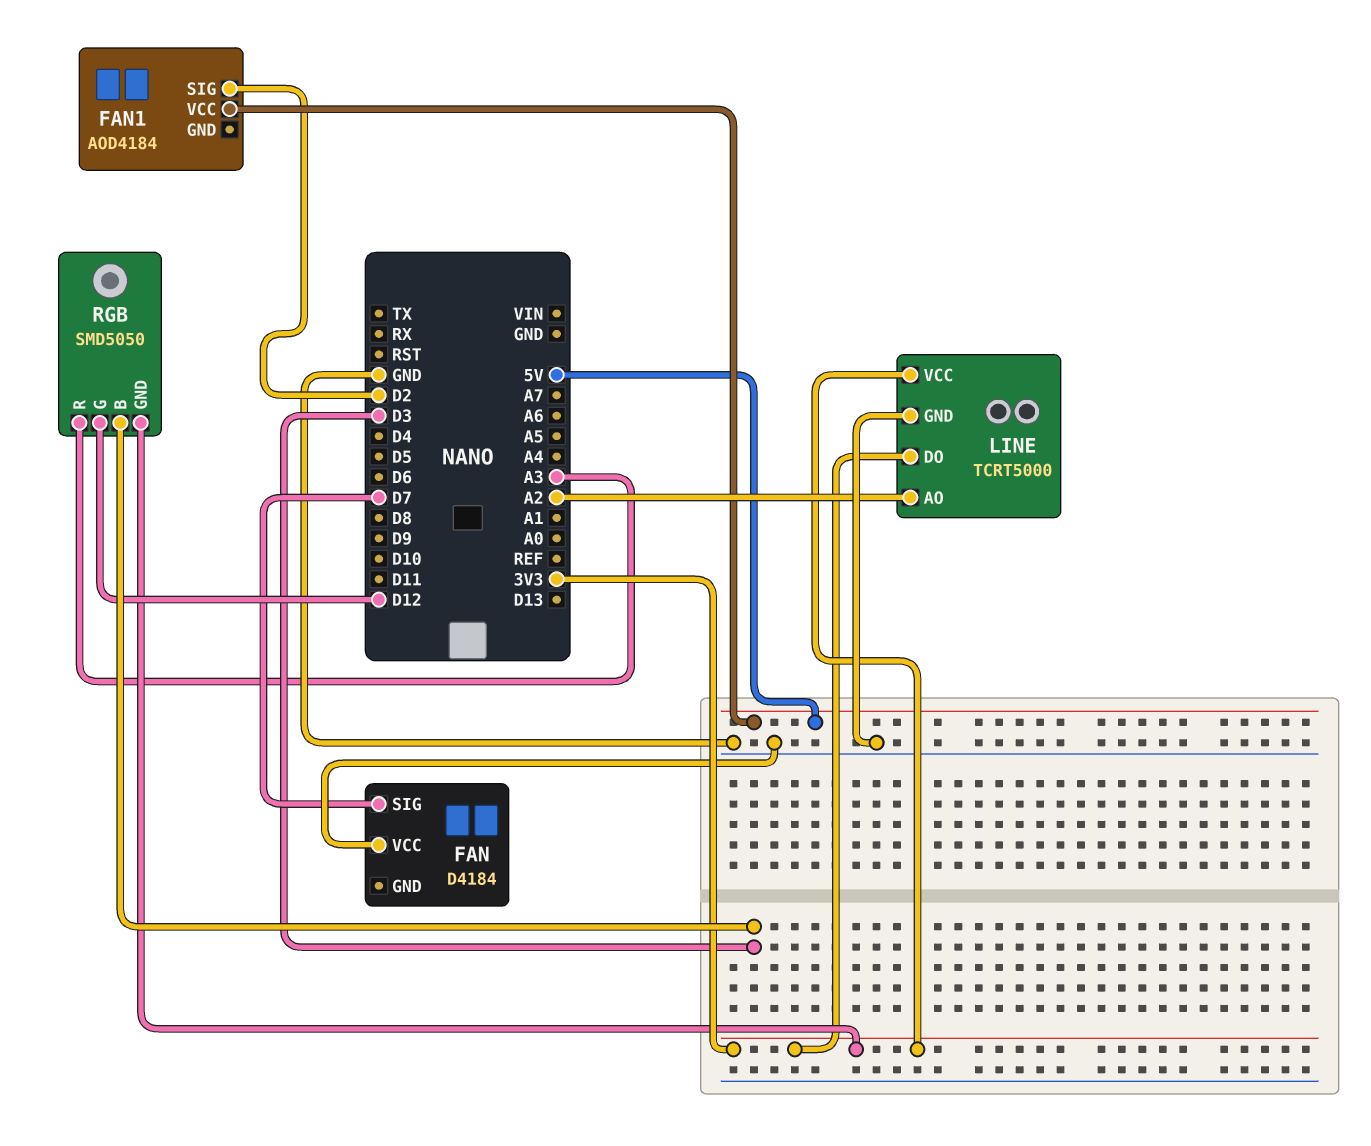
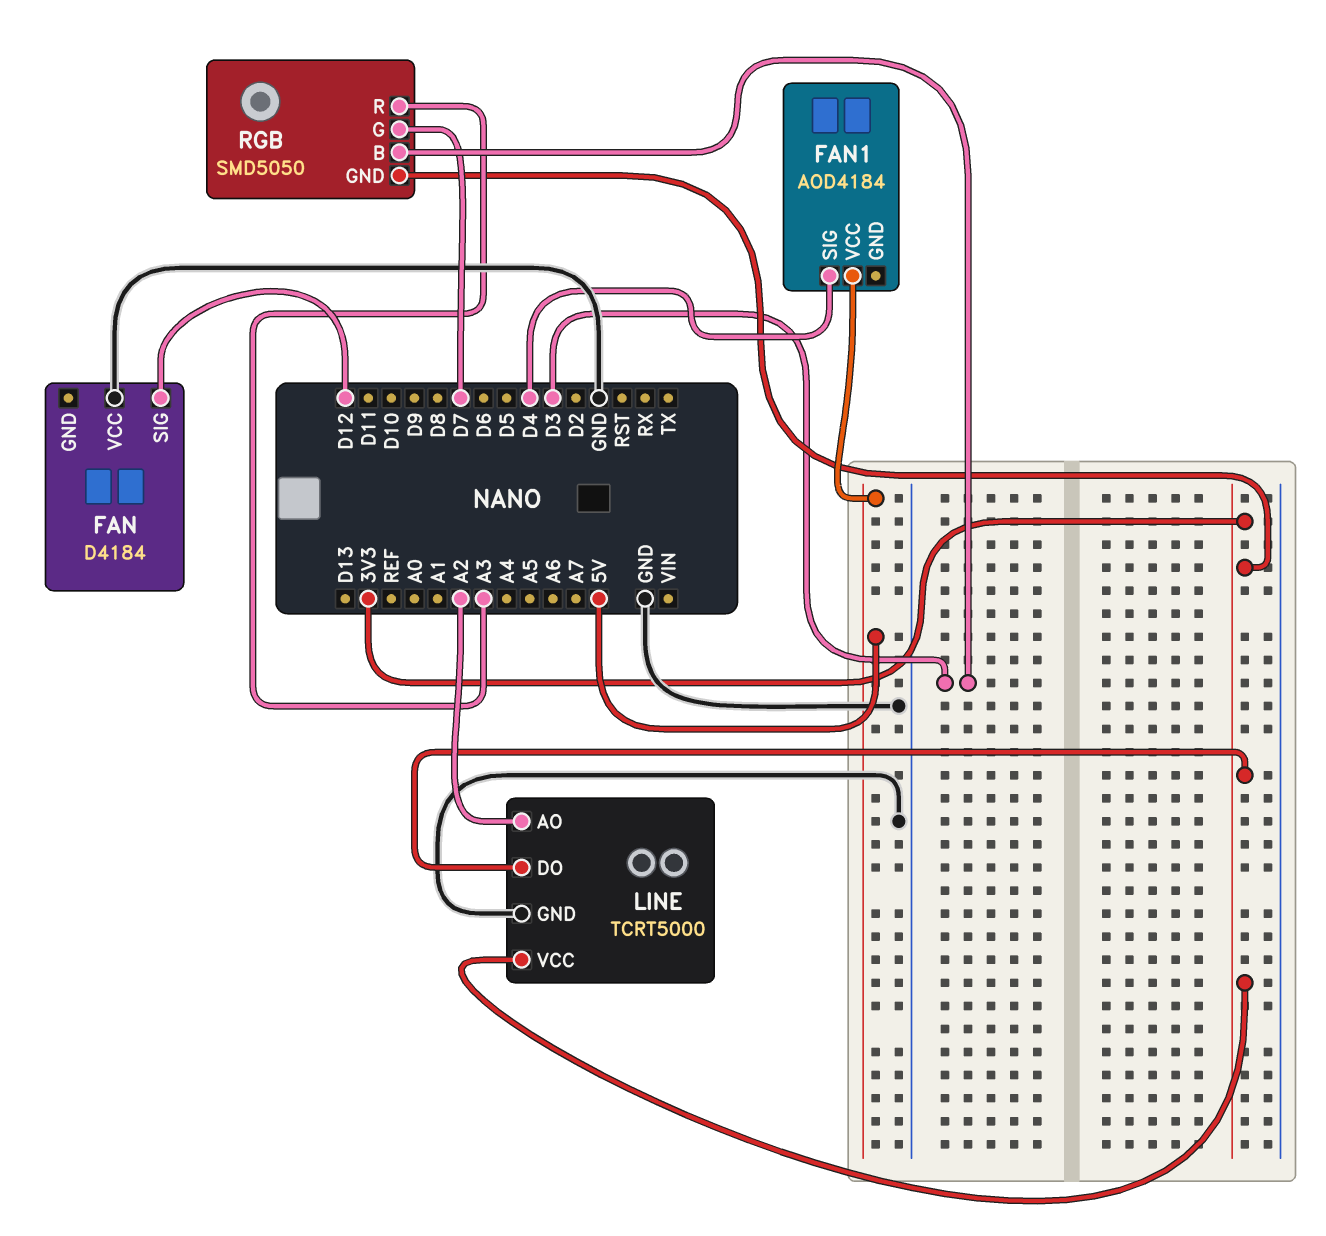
FAN pin SIG: D7 -> D12
FAN1 pin SIG: D2 -> D4
RGB pin G: D12 -> D7

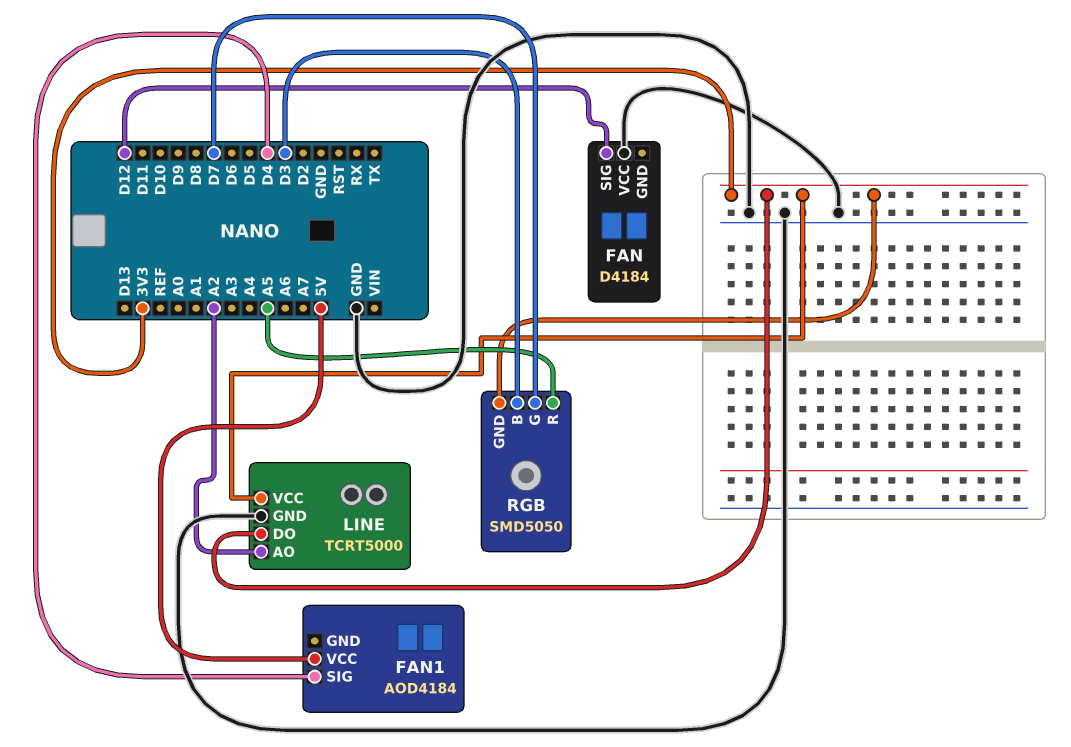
RGB pin R: A3 -> A5

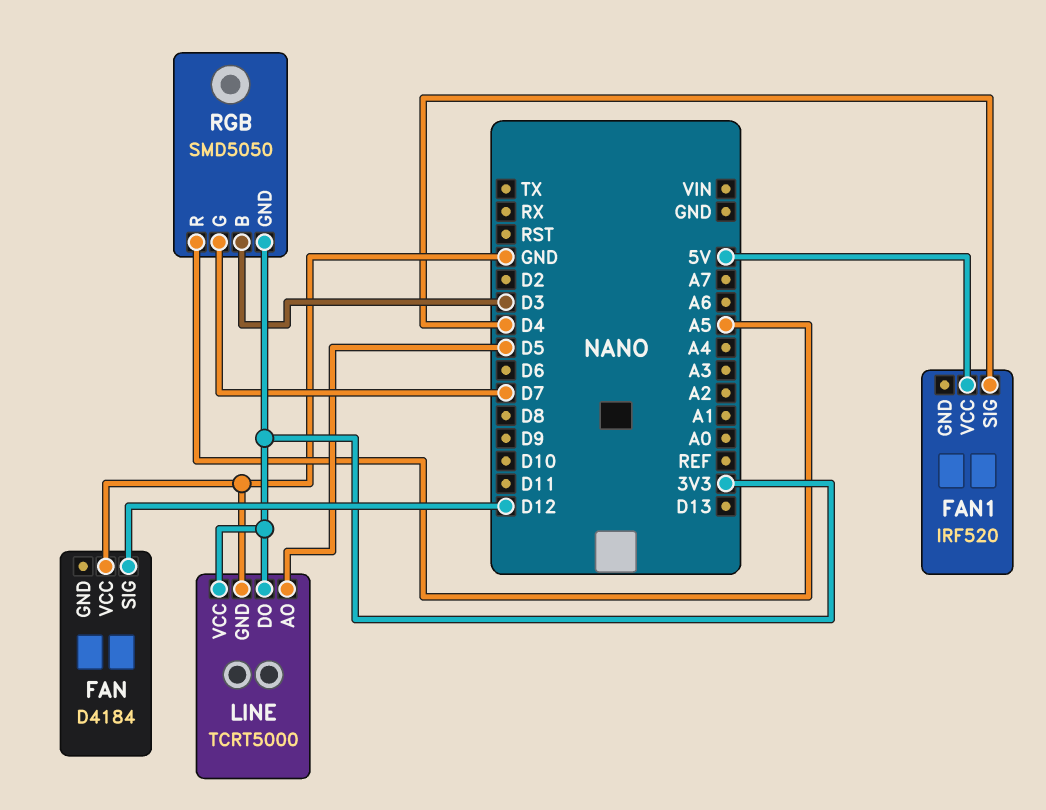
FAN1: AOD4184 -> IRF520
LINE pin AO: A2 -> D5

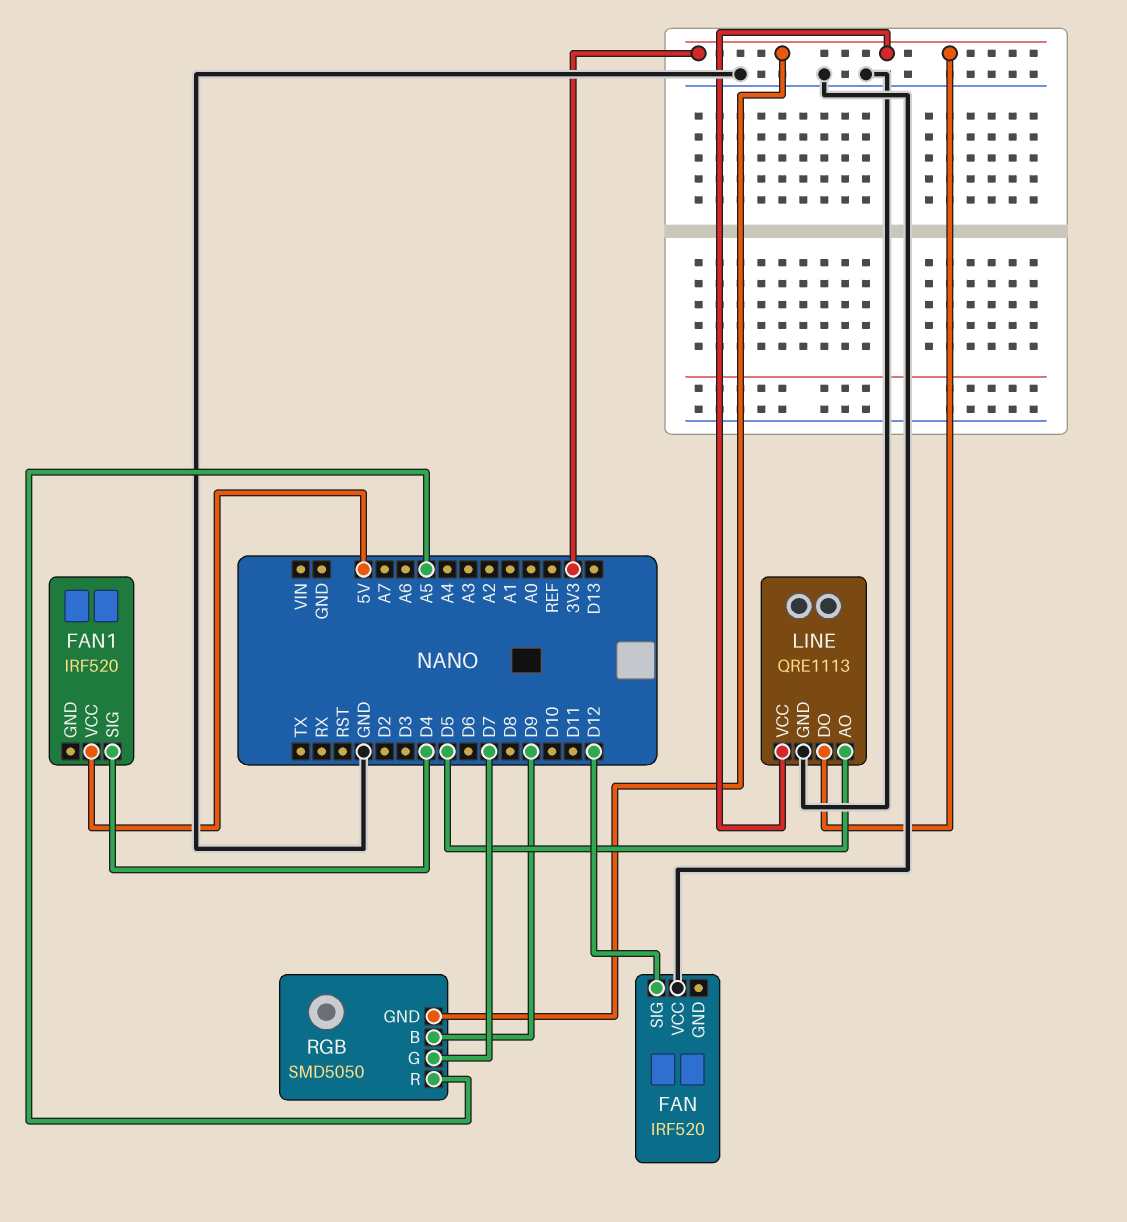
FAN: D4184 -> IRF520
LINE: TCRT5000 -> QRE1113
RGB pin B: D3 -> D9

